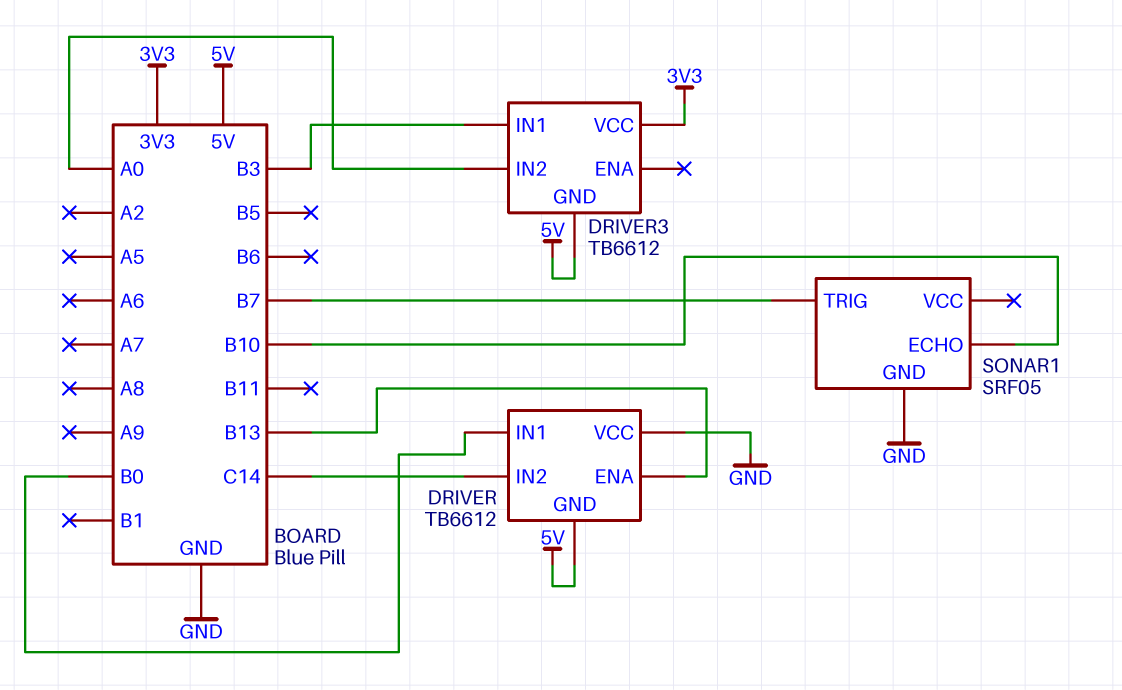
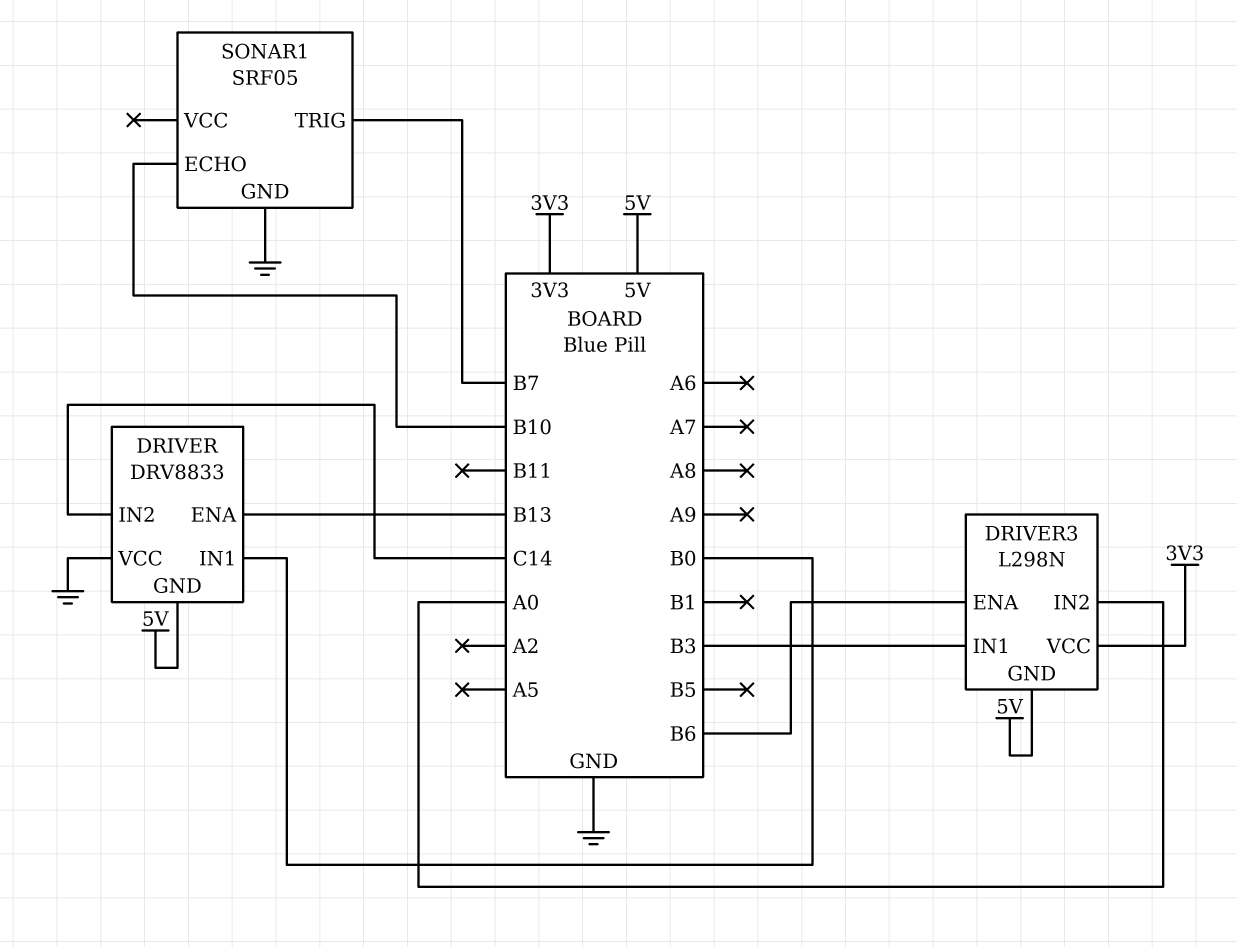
DRIVER: TB6612 -> DRV8833
DRIVER3: TB6612 -> L298N
DRIVER3 pin ENA: none -> B6

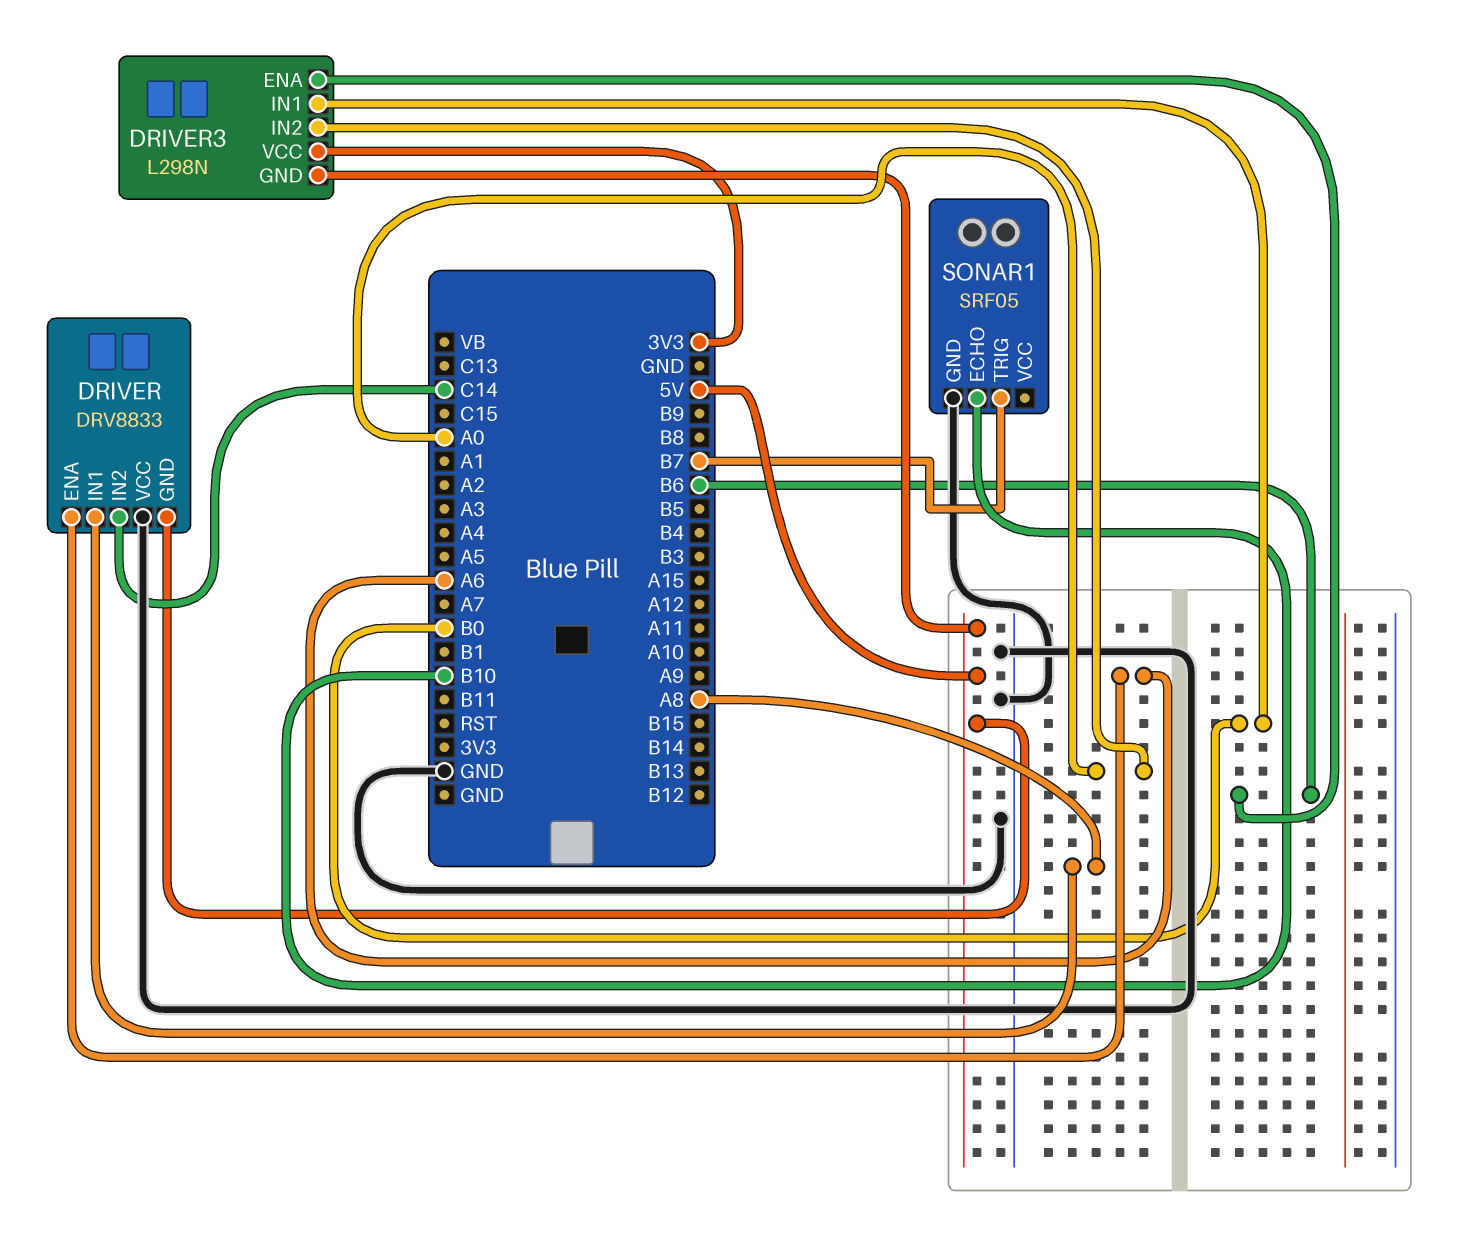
DRIVER pin ENA: B13 -> A6
DRIVER pin IN1: B0 -> A8
DRIVER3 pin IN1: B3 -> B0

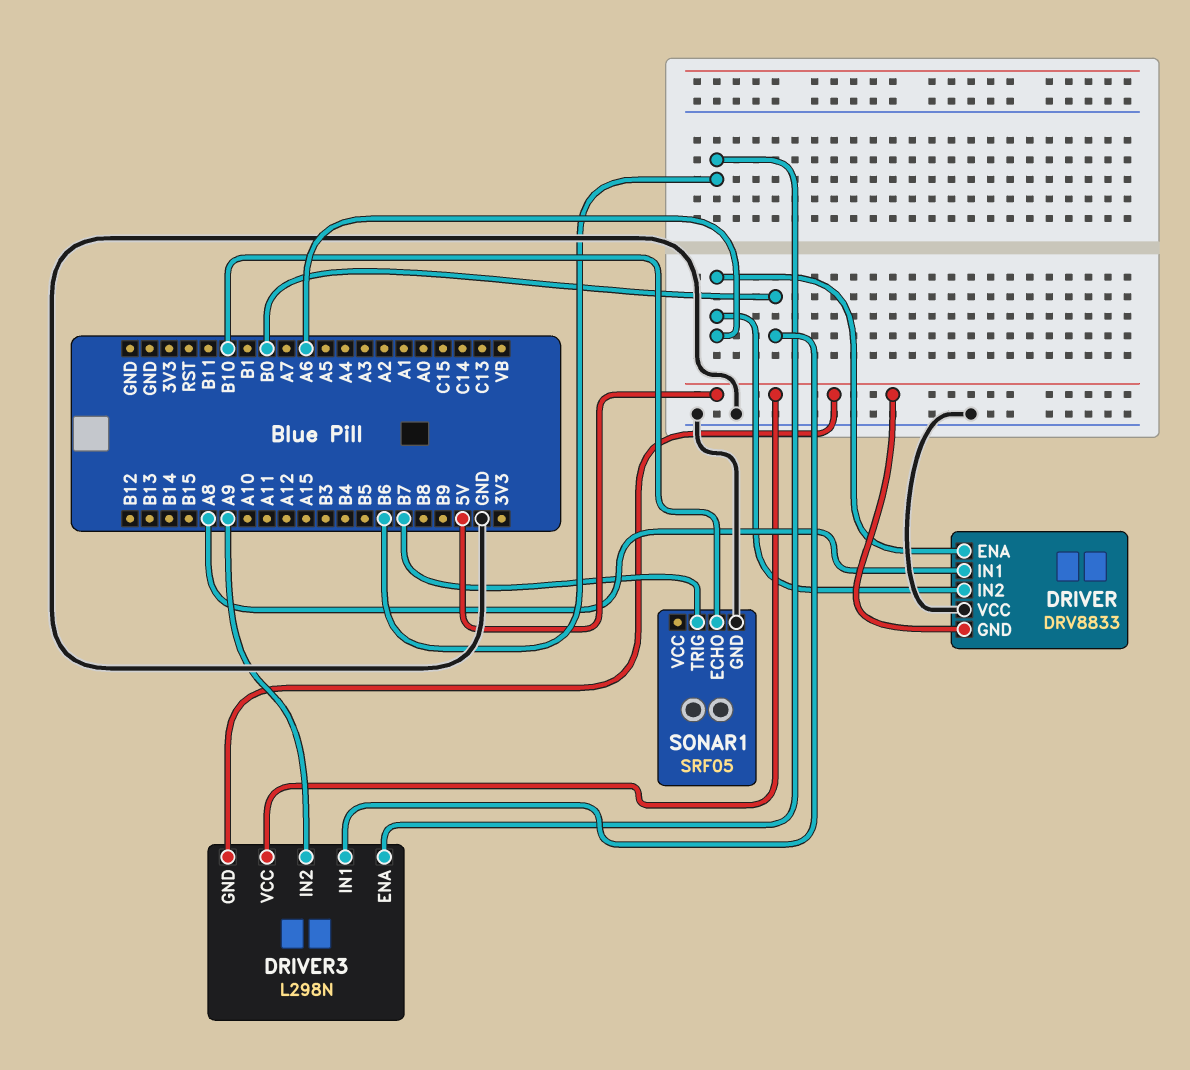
DRIVER pin IN2: C14 -> A6
DRIVER3 pin IN2: A0 -> A9
DRIVER3 pin VCC: 3V3 -> 5V

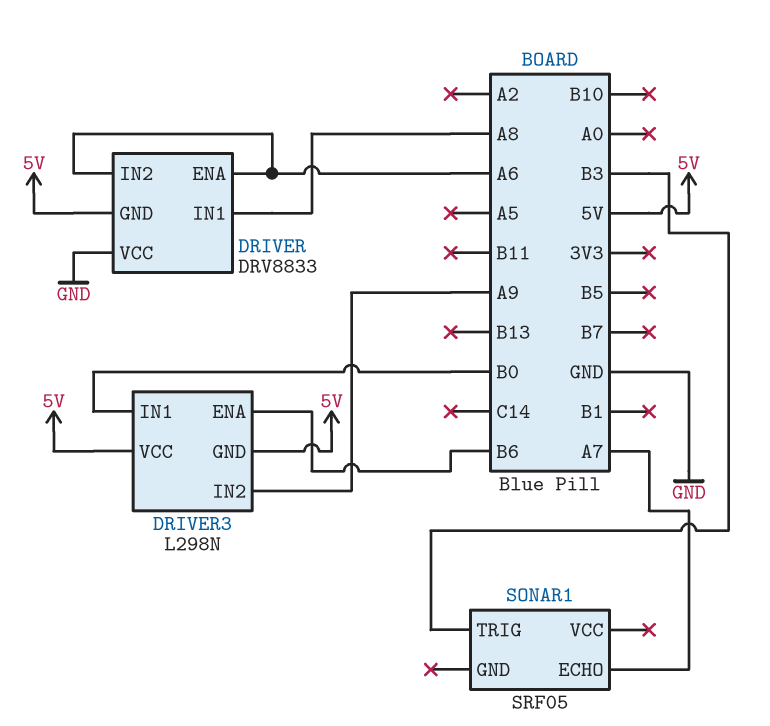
SONAR1 pin ECHO: B10 -> A7
SONAR1 pin GND: GND -> none
SONAR1 pin TRIG: B7 -> B3

